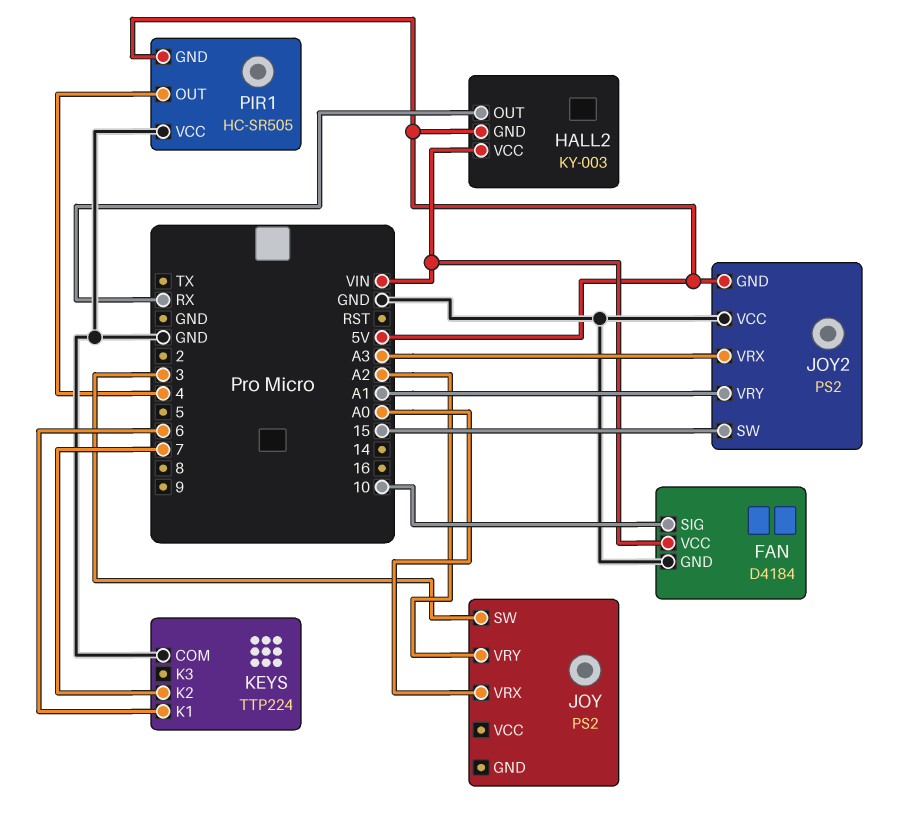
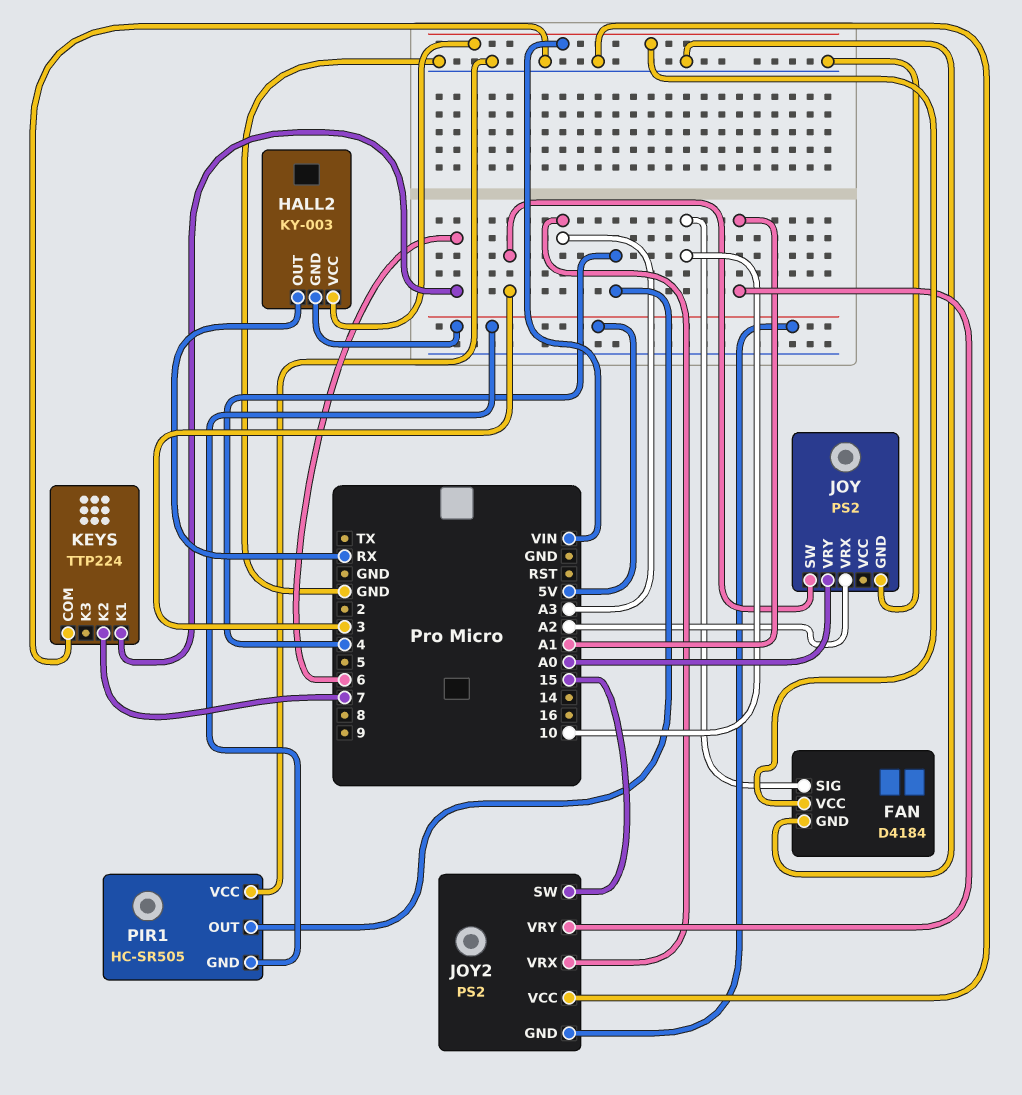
JOY pin GND: none -> GND
JOY pin VRX: A0 -> A2
JOY pin VRY: A2 -> A0

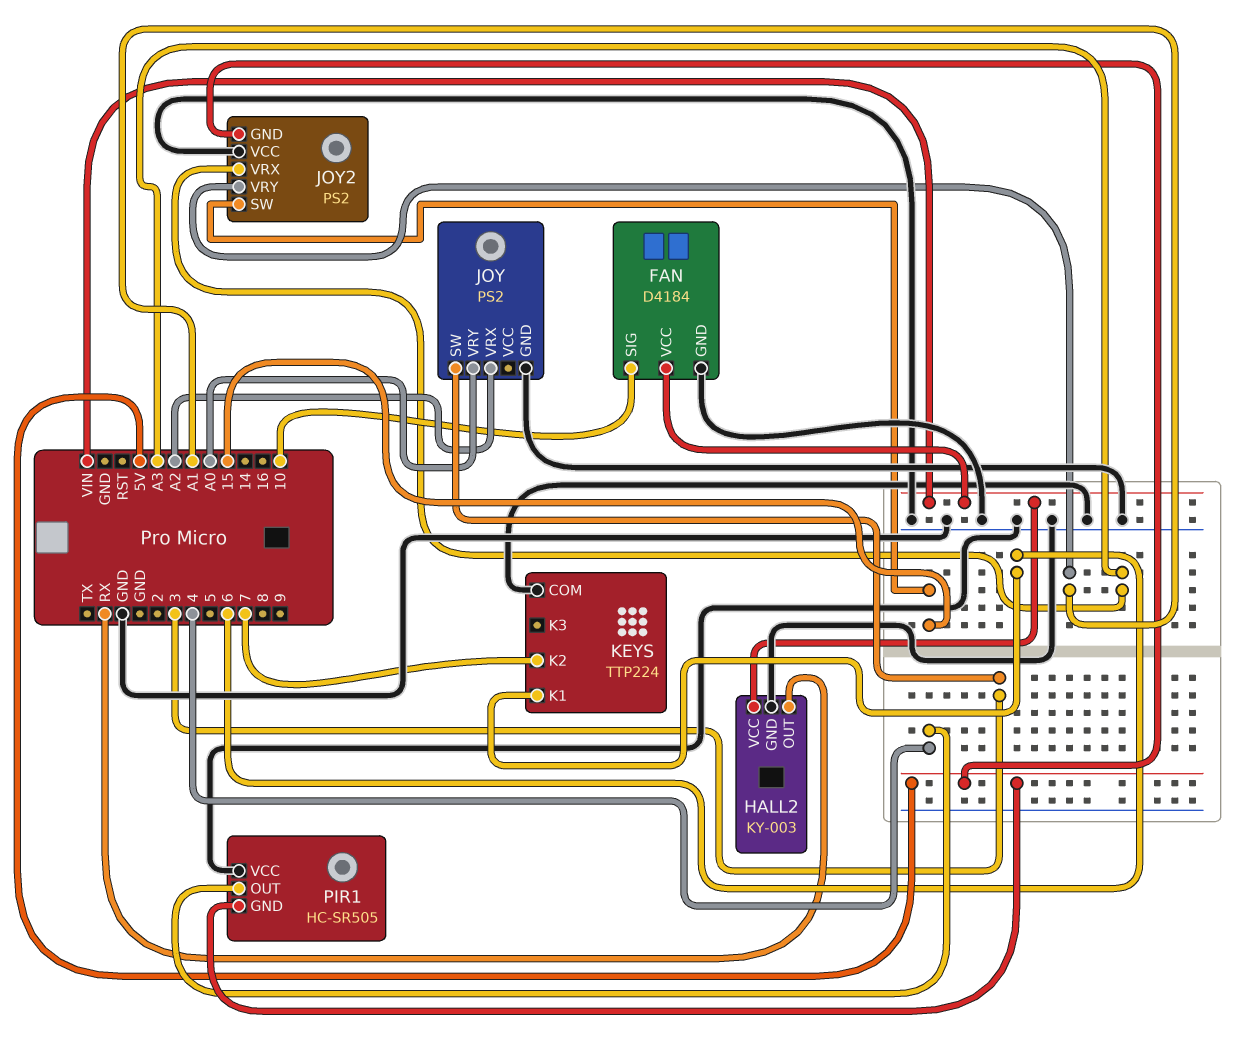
HALL2 pin GND: 5V -> GND

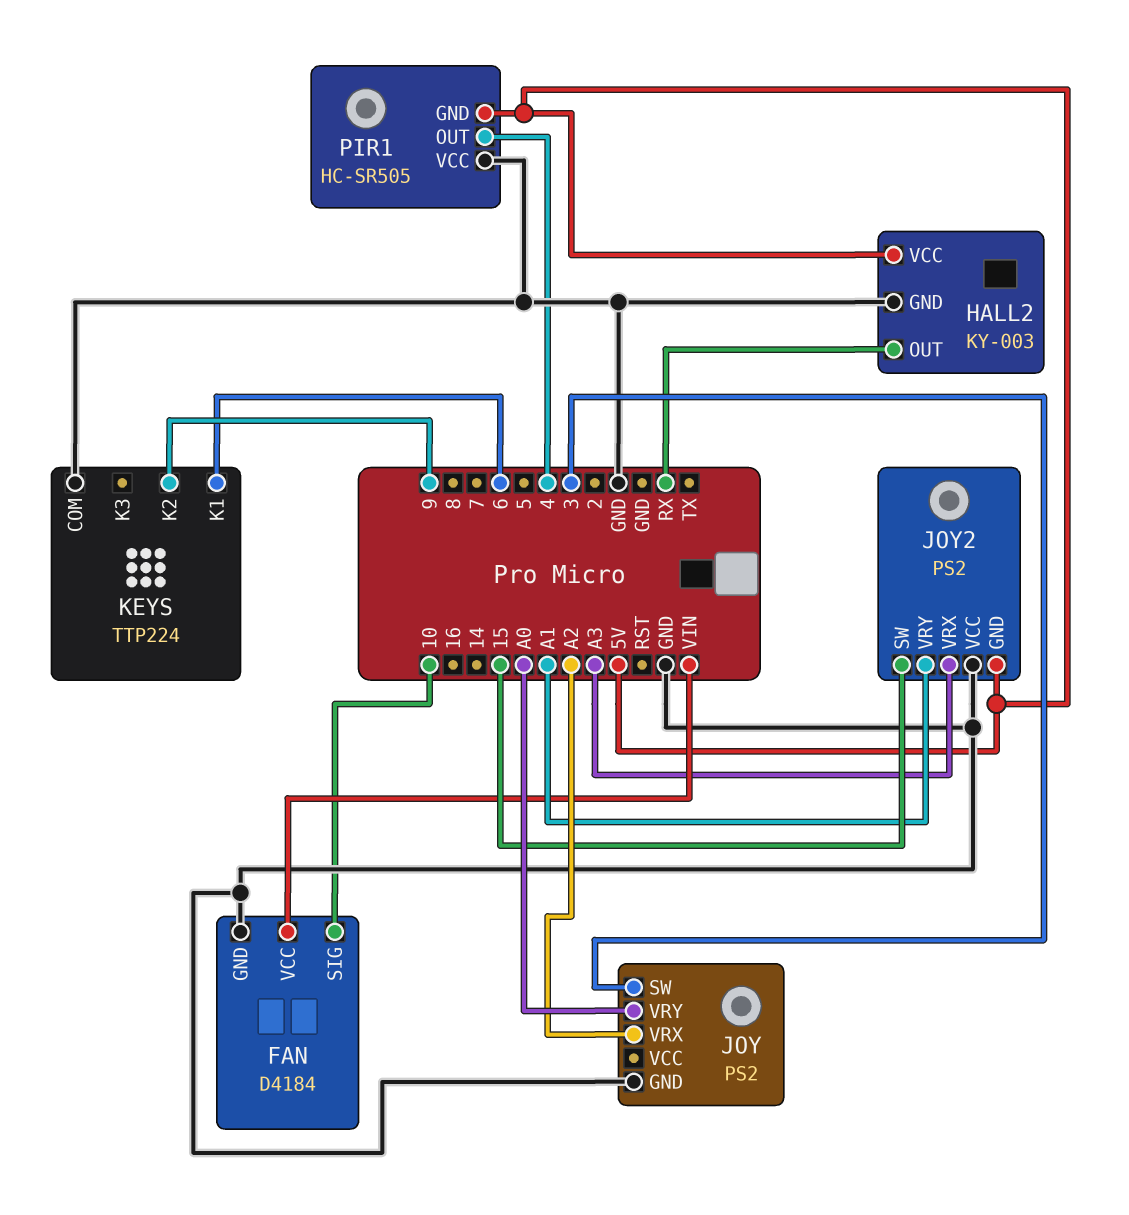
HALL2 pin VCC: VIN -> 5V
KEYS pin K2: 7 -> 9

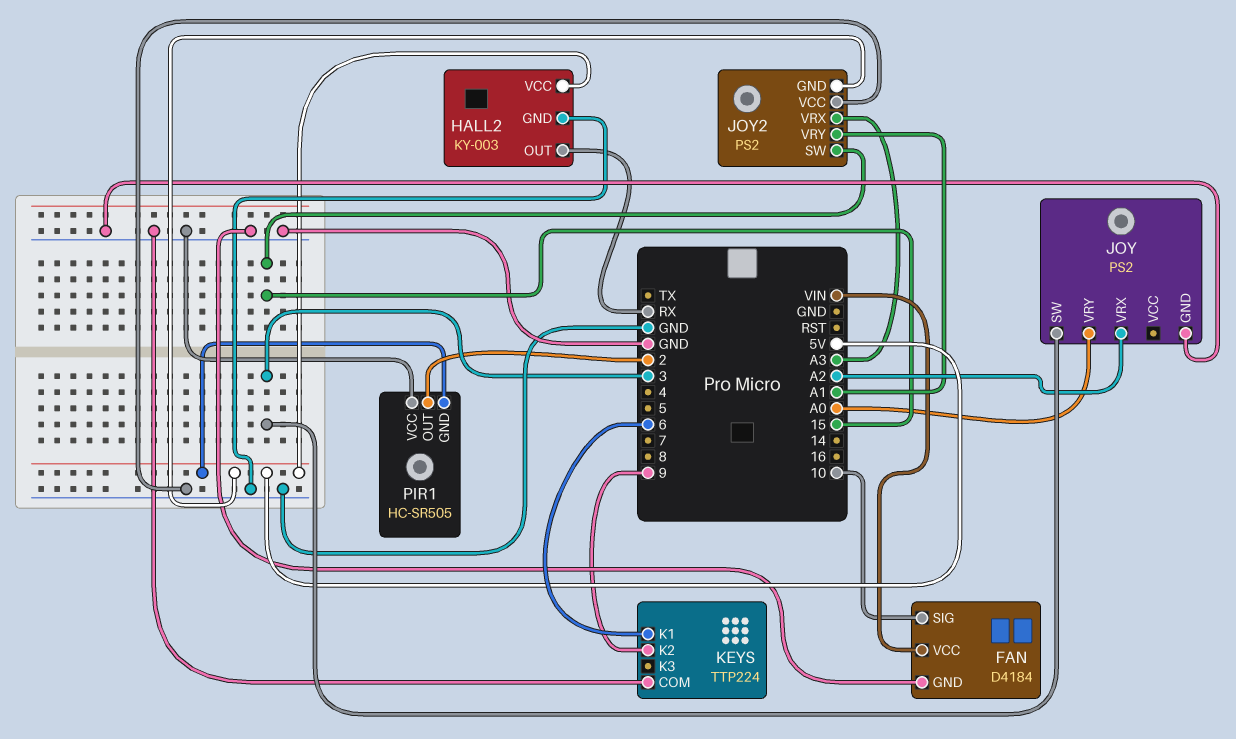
PIR1 pin OUT: 4 -> 2

